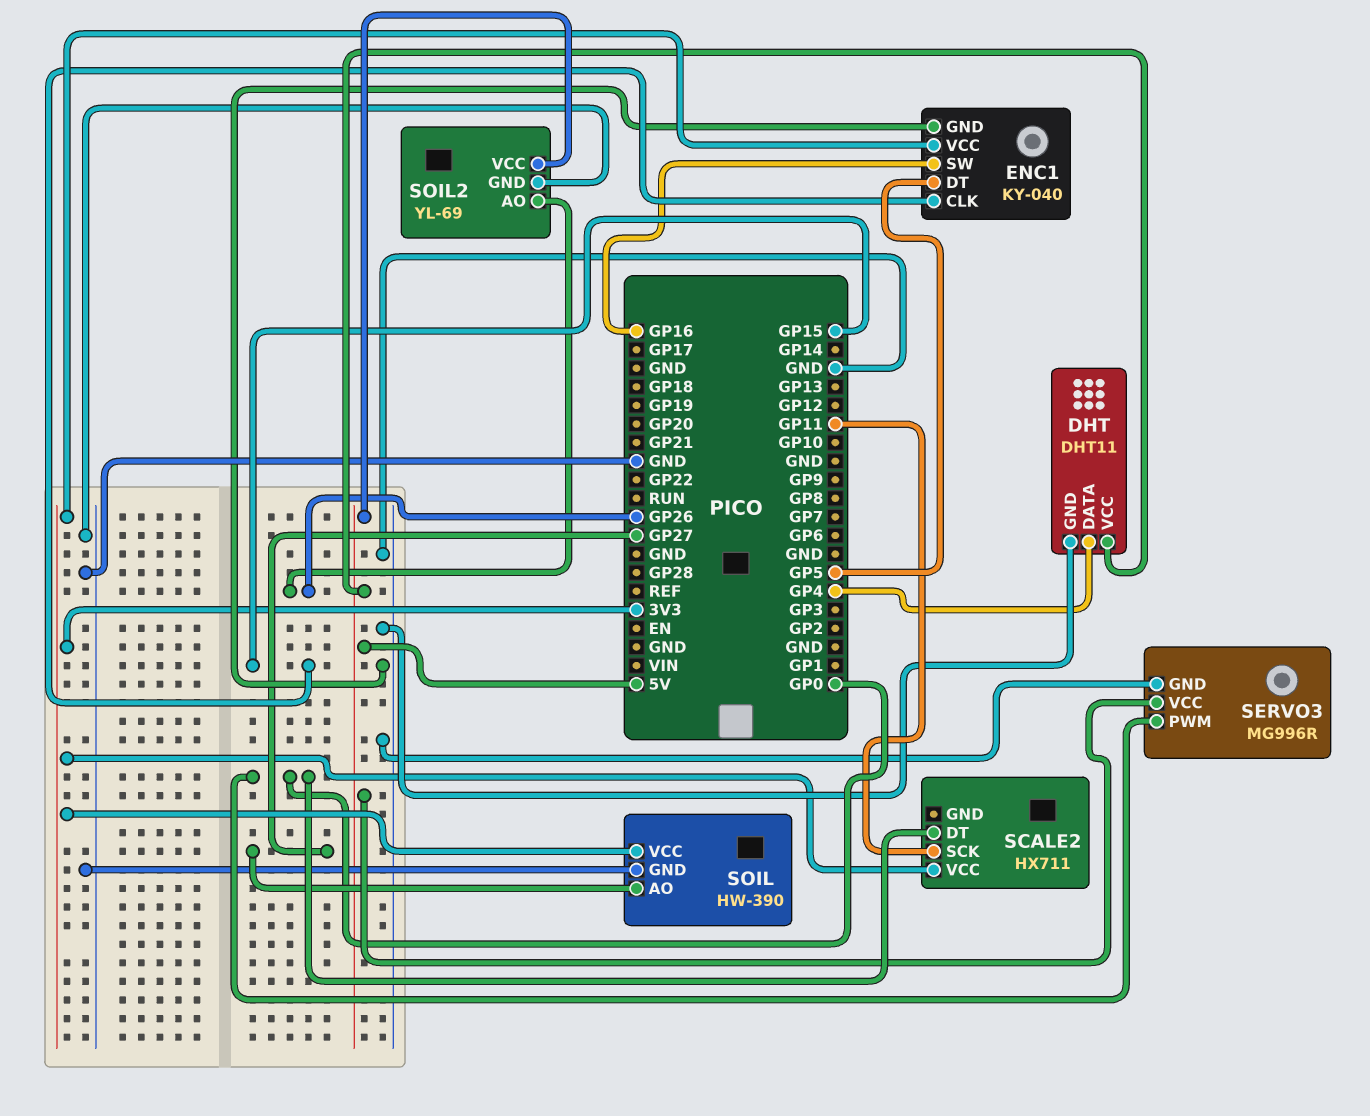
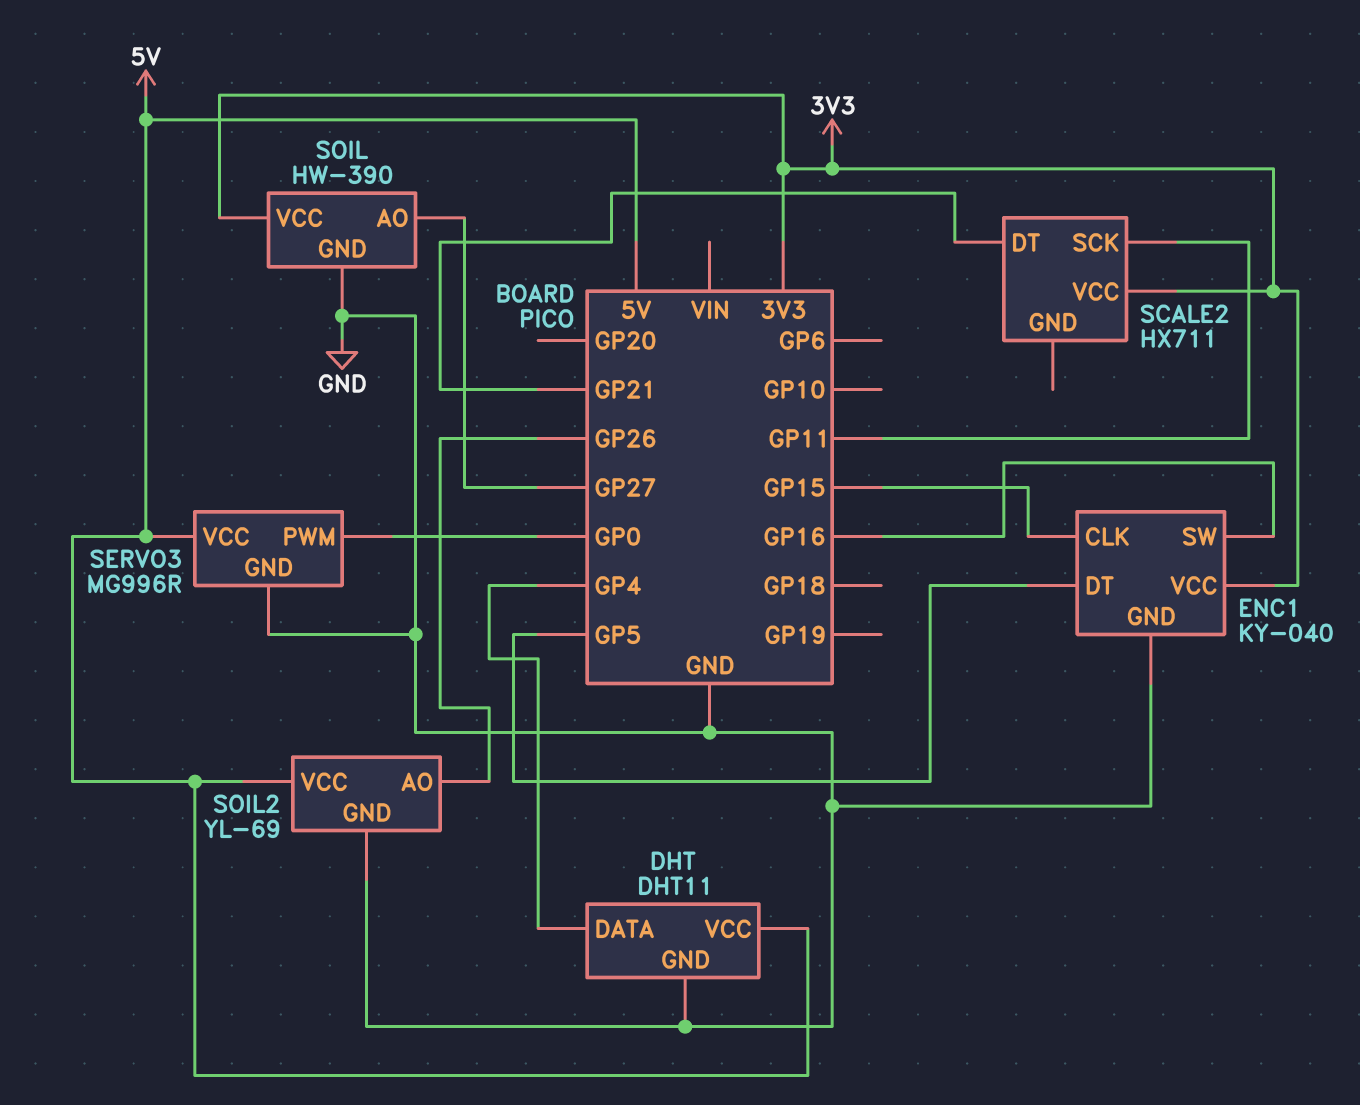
SCALE2 pin DT: GP0 -> GP21

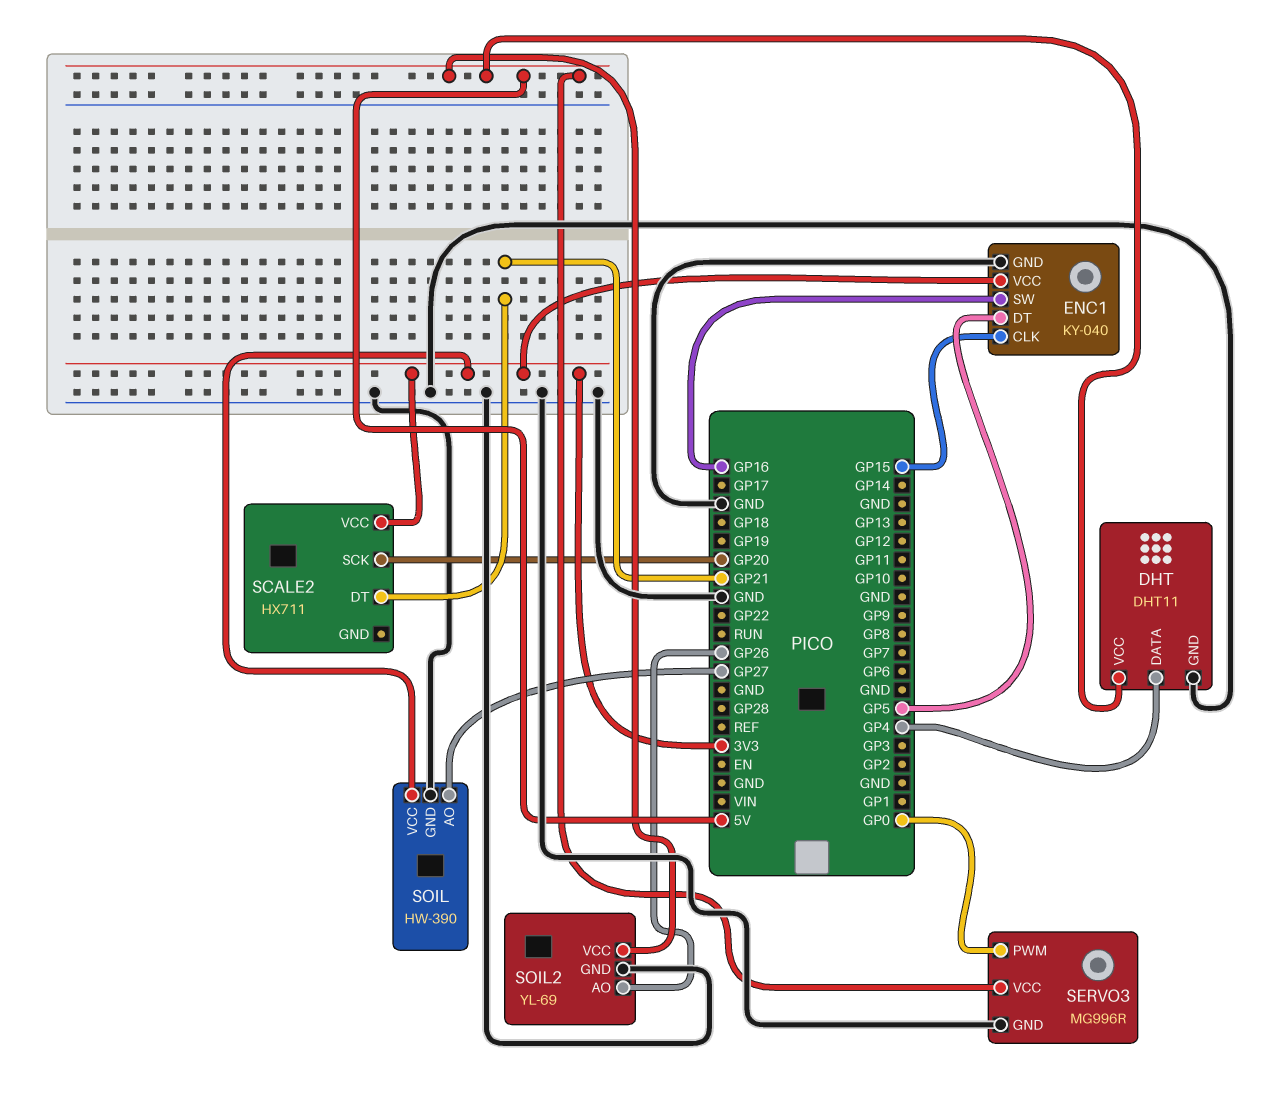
SCALE2 pin SCK: GP11 -> GP20

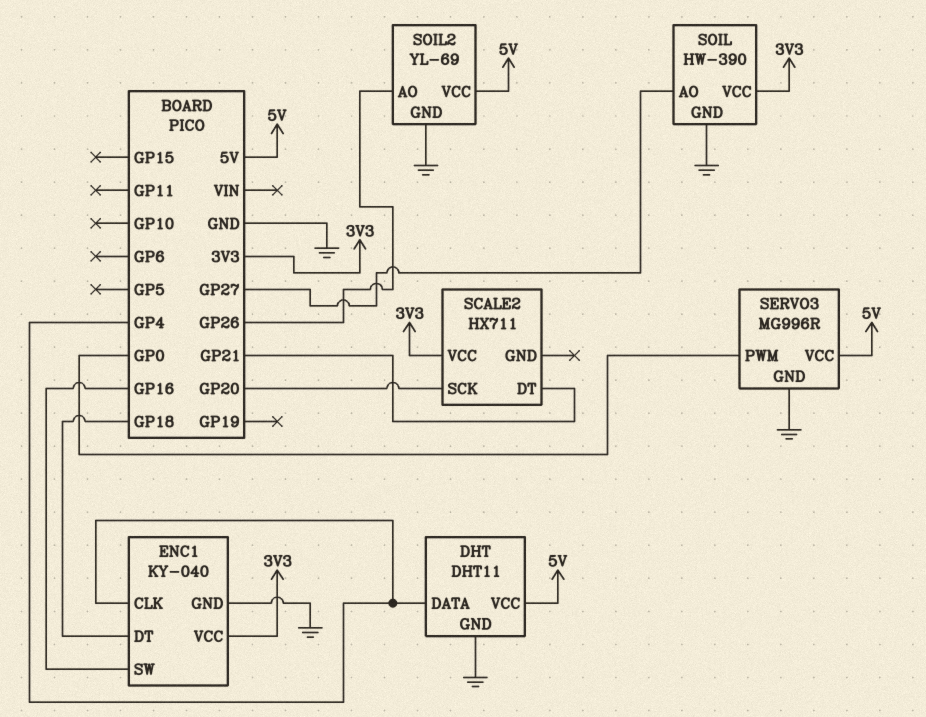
ENC1 pin CLK: GP15 -> GP4
ENC1 pin DT: GP5 -> GP18

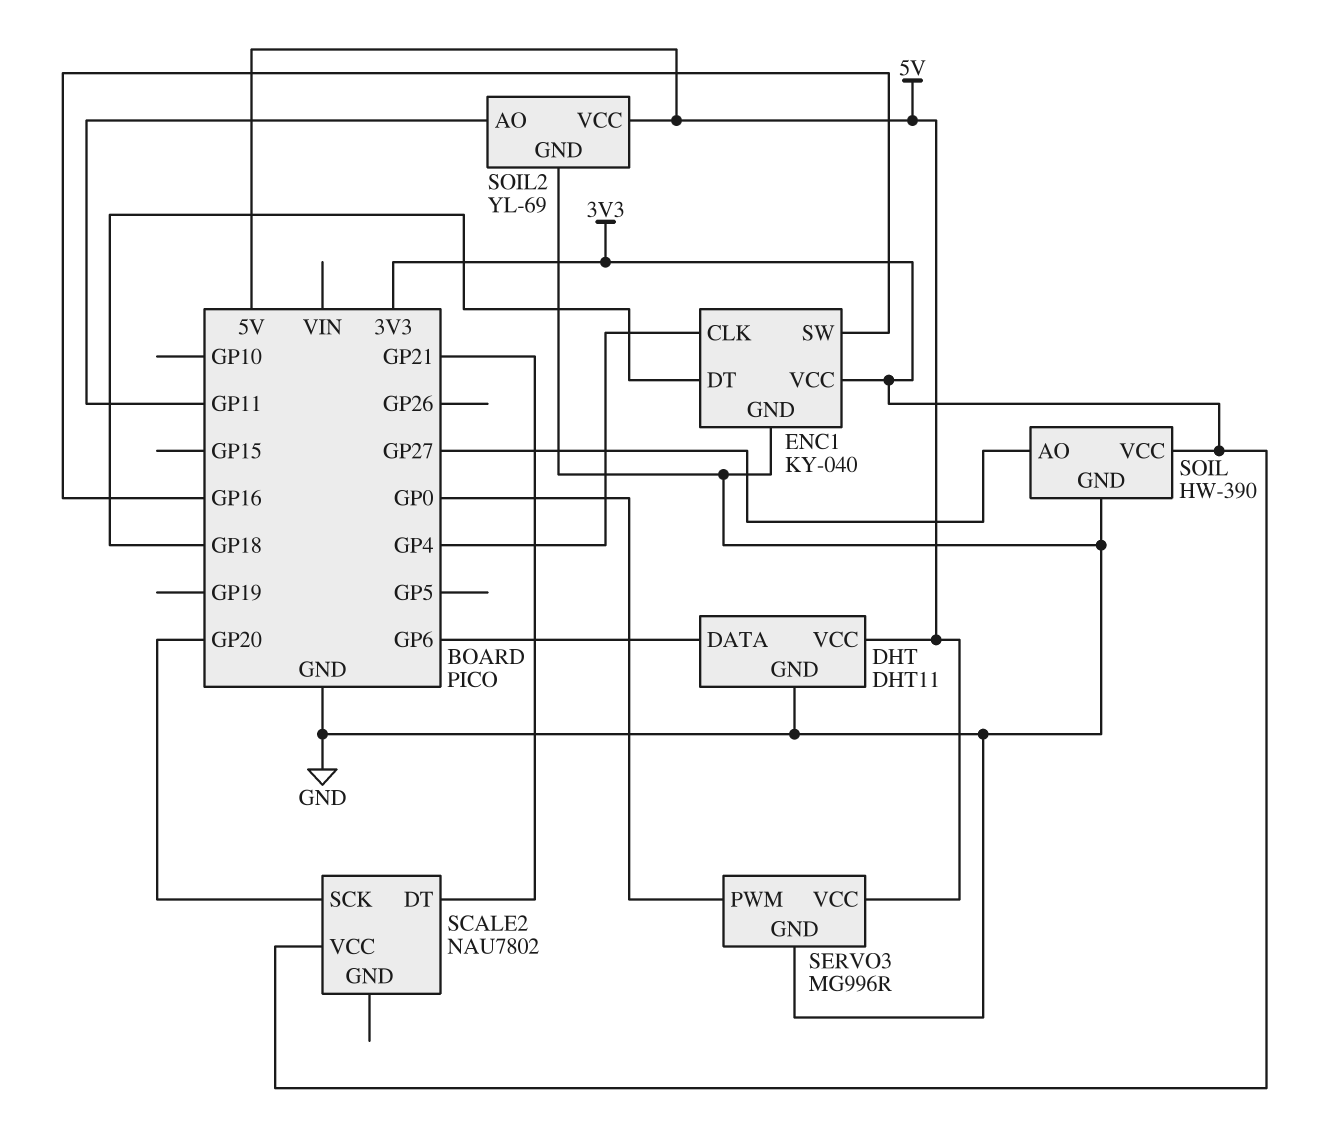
DHT pin DATA: GP4 -> GP6
SCALE2: HX711 -> NAU7802
SOIL2 pin AO: GP26 -> GP11

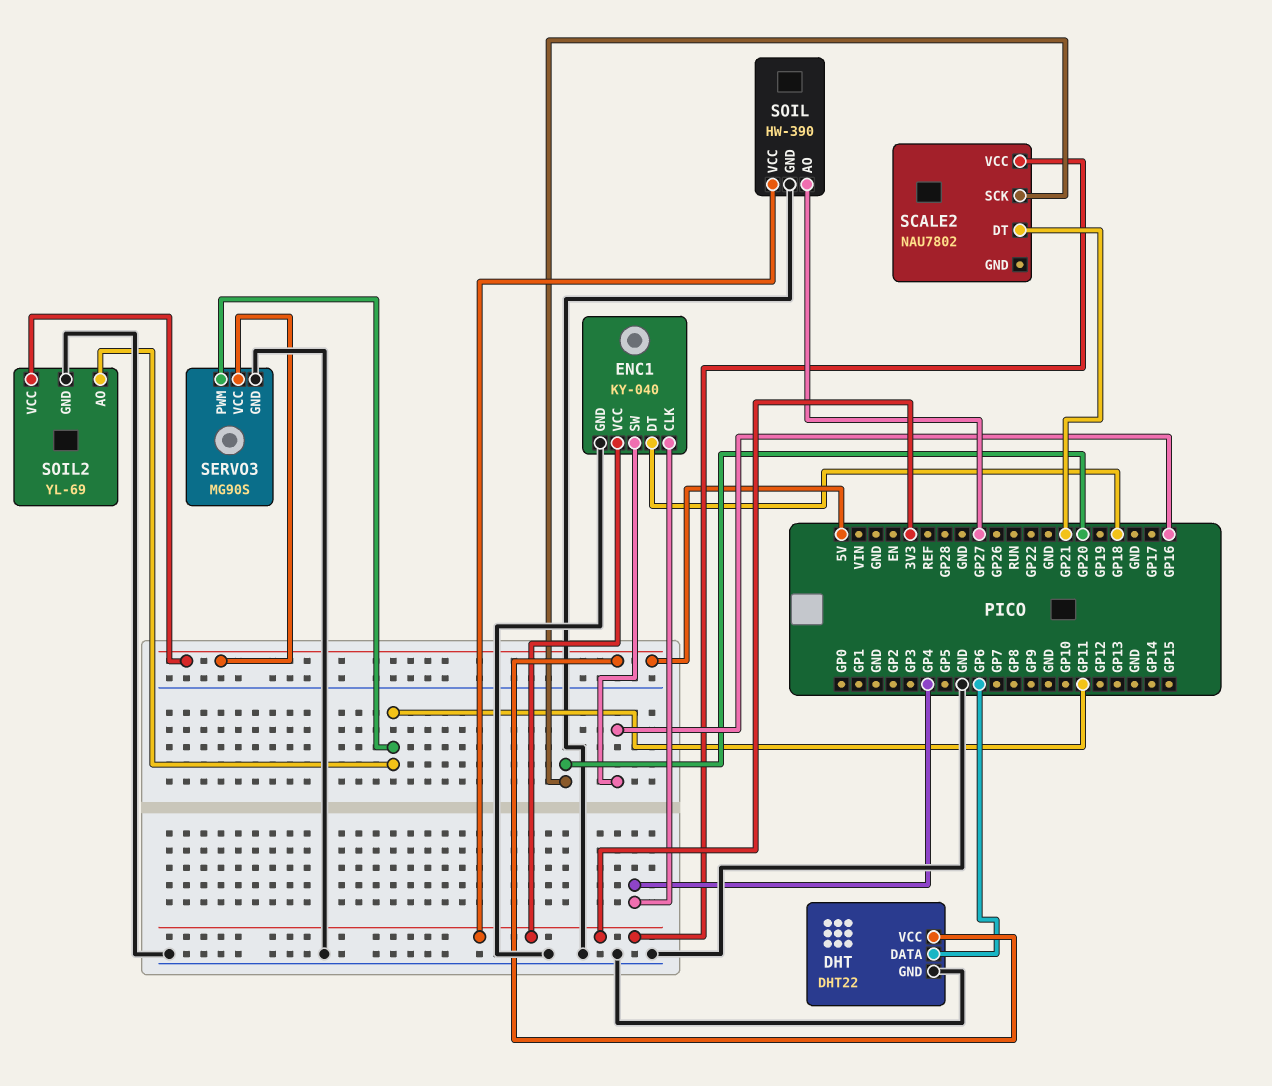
DHT: DHT11 -> DHT22
SERVO3: MG996R -> MG90S
SERVO3 pin PWM: GP0 -> GP11

